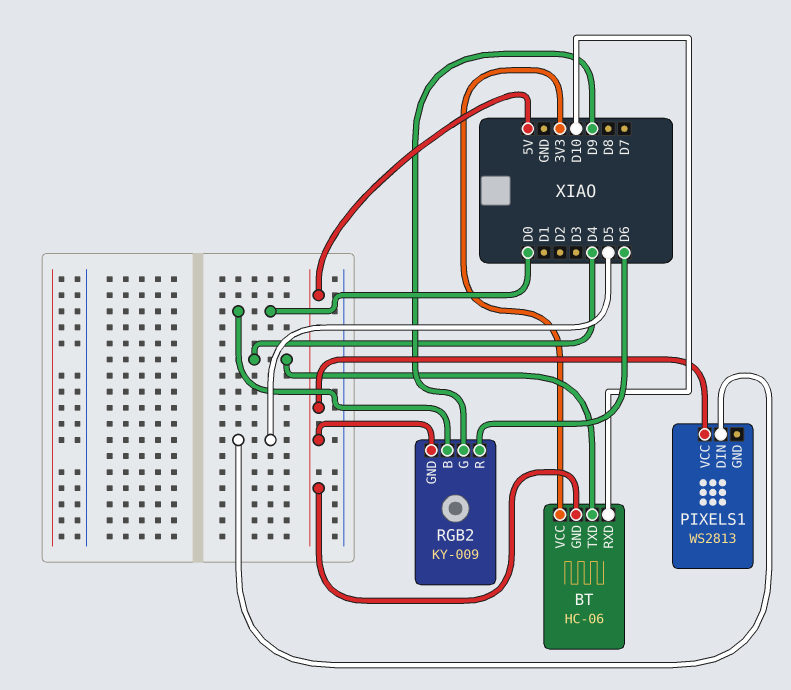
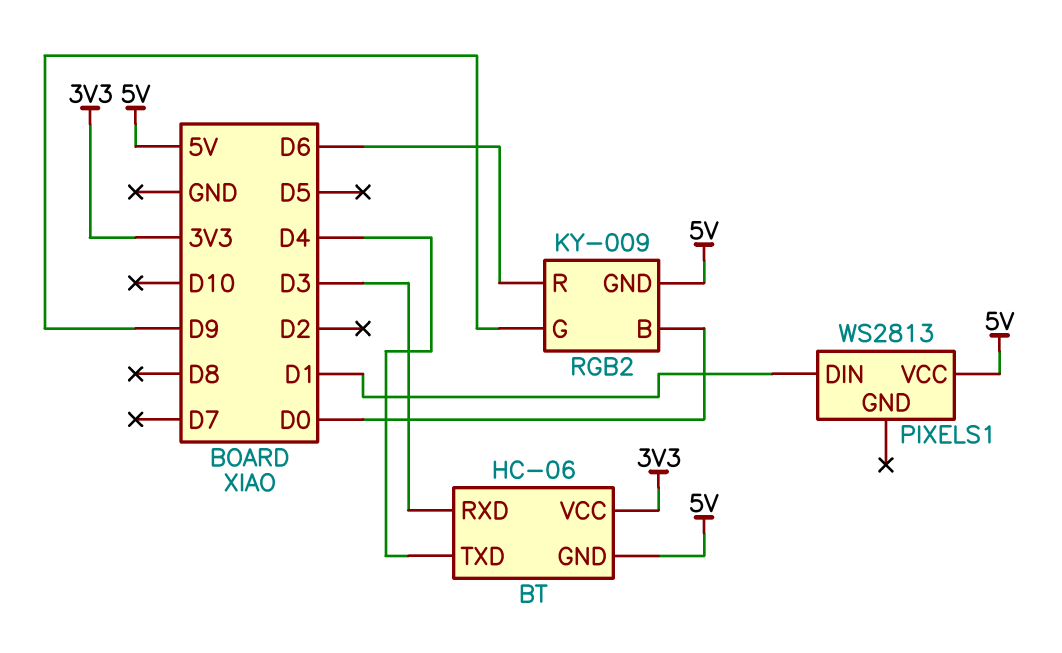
BT pin RXD: D10 -> D3
PIXELS1 pin DIN: D5 -> D1

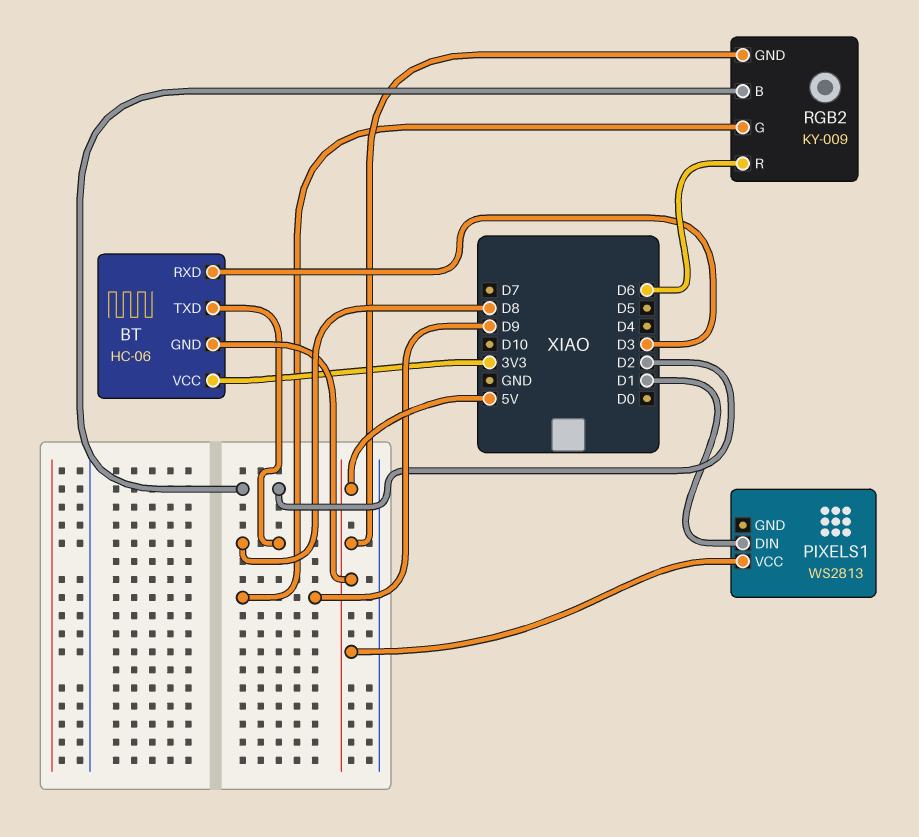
BT pin TXD: D4 -> D8
RGB2 pin B: D0 -> D2

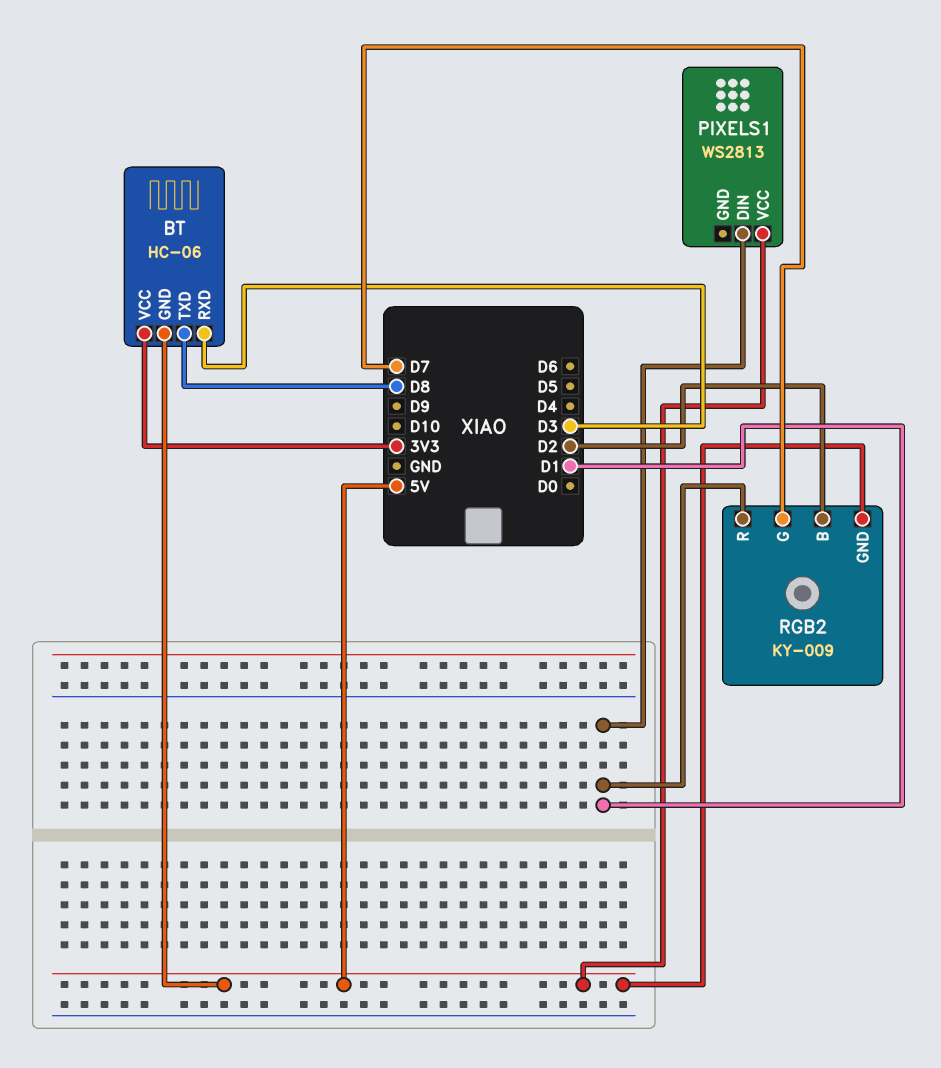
RGB2 pin G: D9 -> D7
RGB2 pin R: D6 -> D1

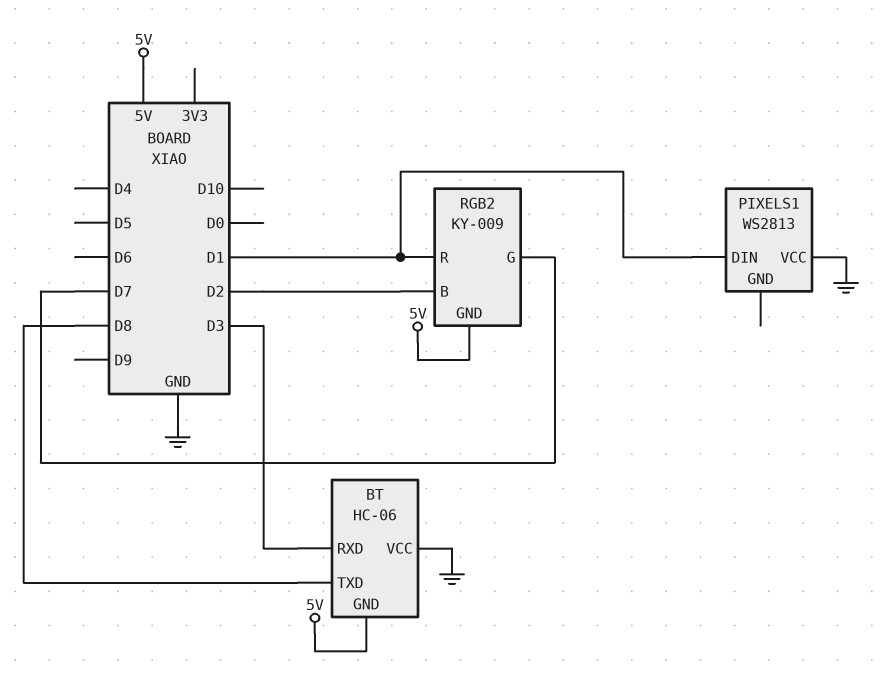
BT pin VCC: 3V3 -> GND
PIXELS1 pin VCC: 5V -> GND

